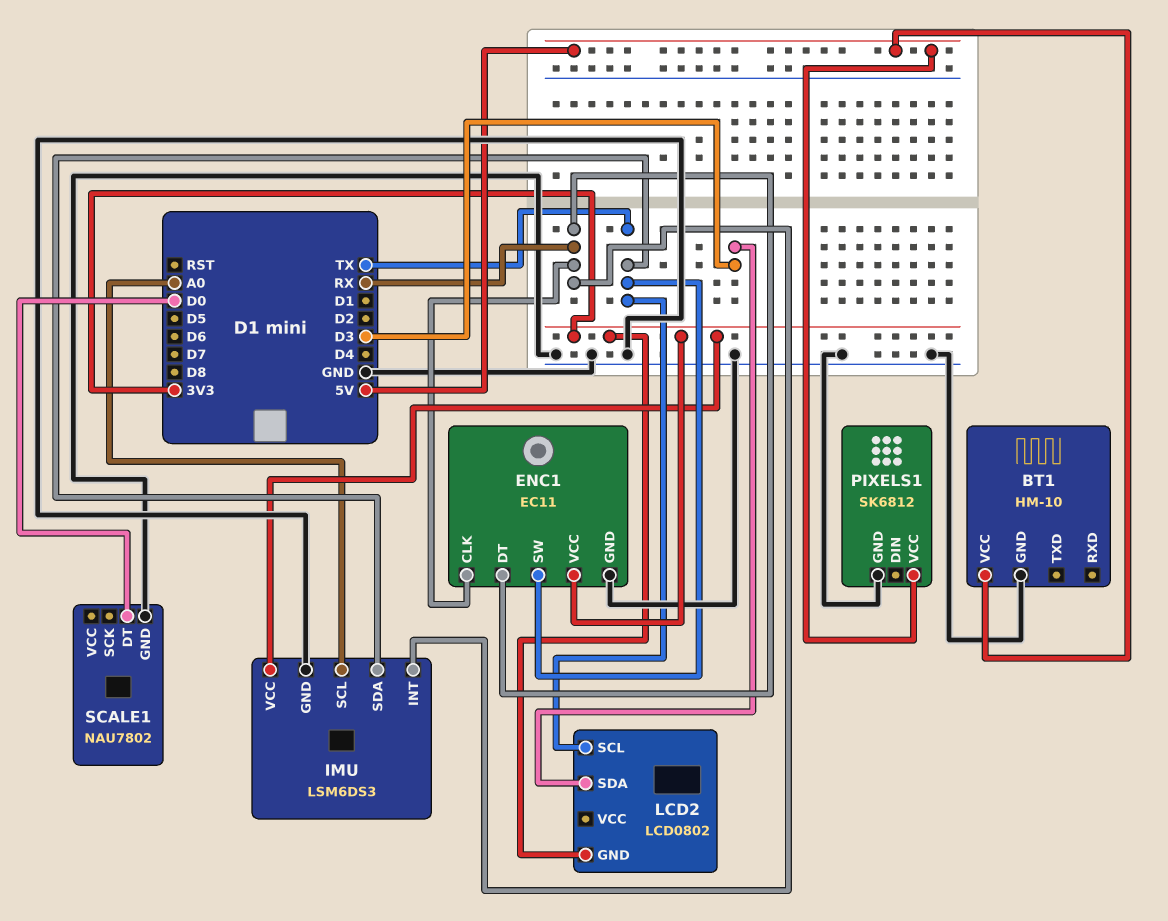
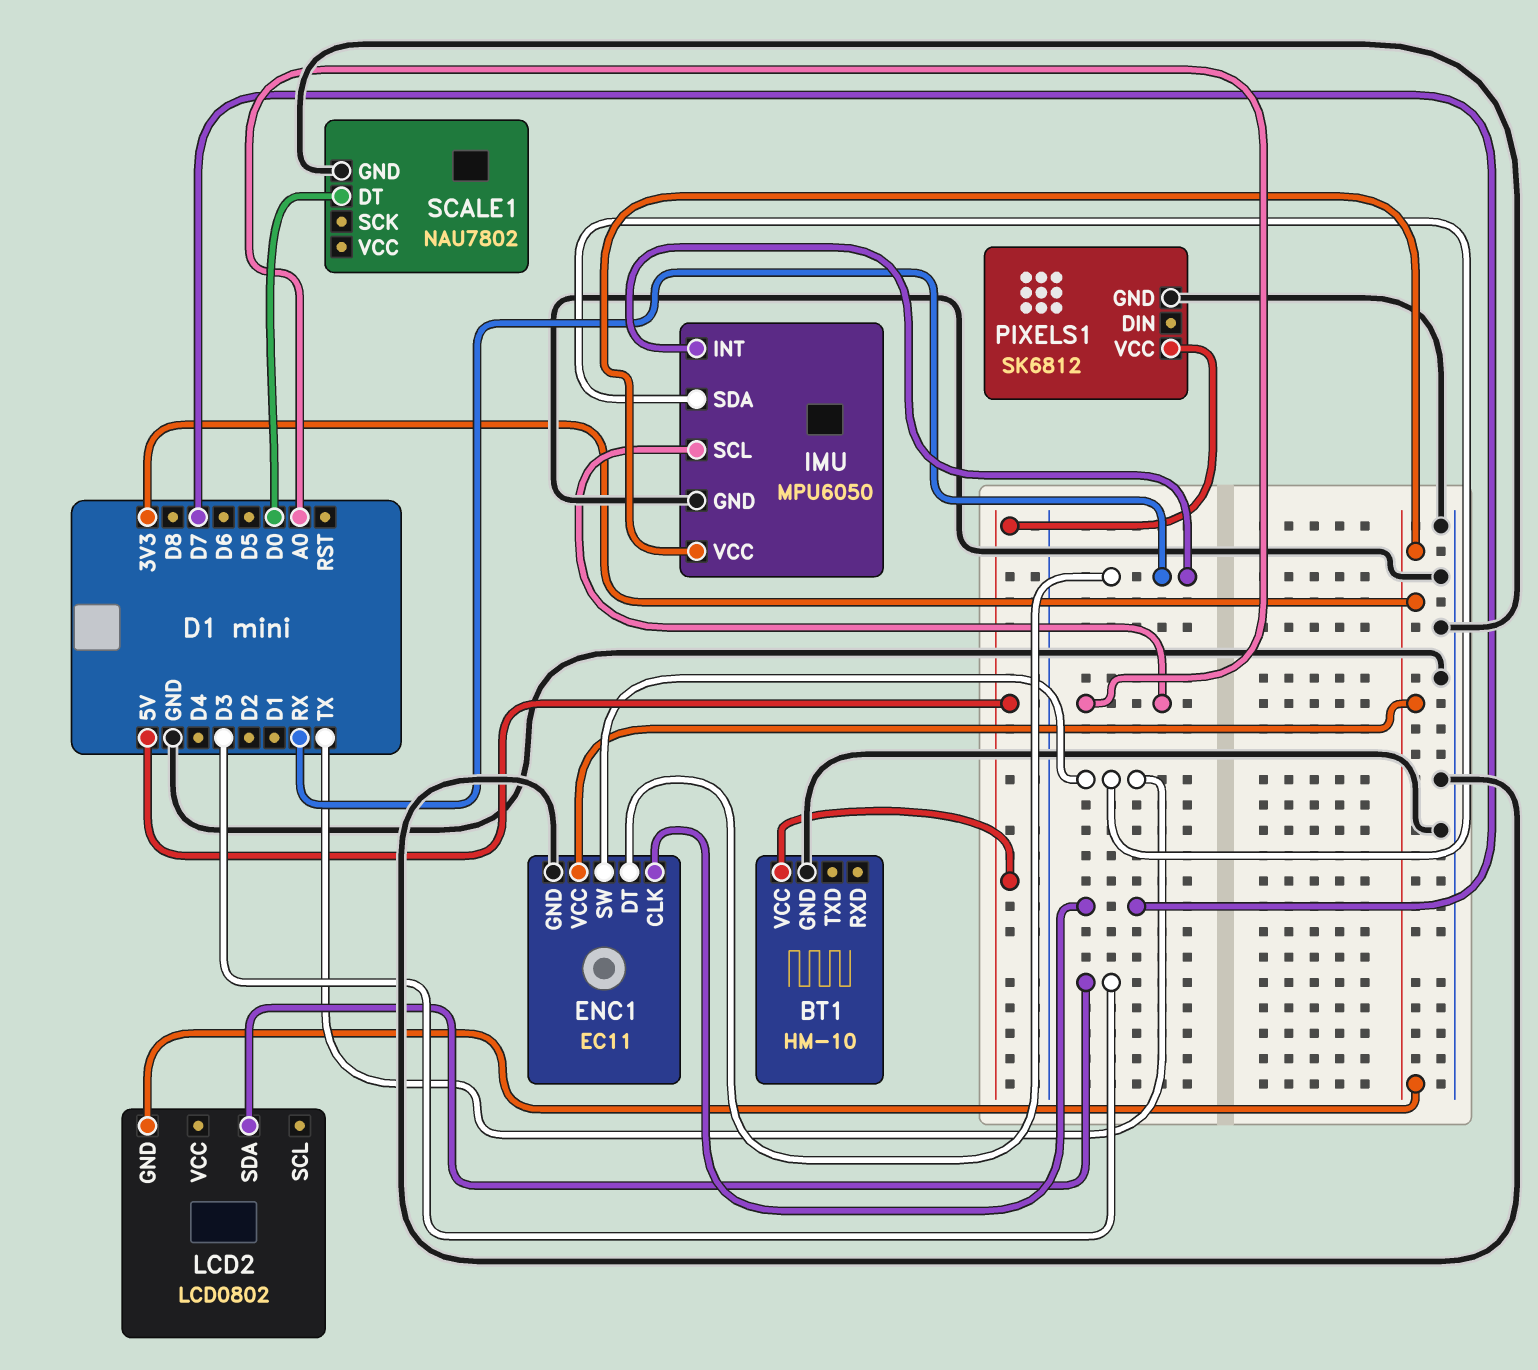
ENC1 pin CLK: RX -> D7
IMU: LSM6DS3 -> MPU6050
LCD2 pin SCL: TX -> none

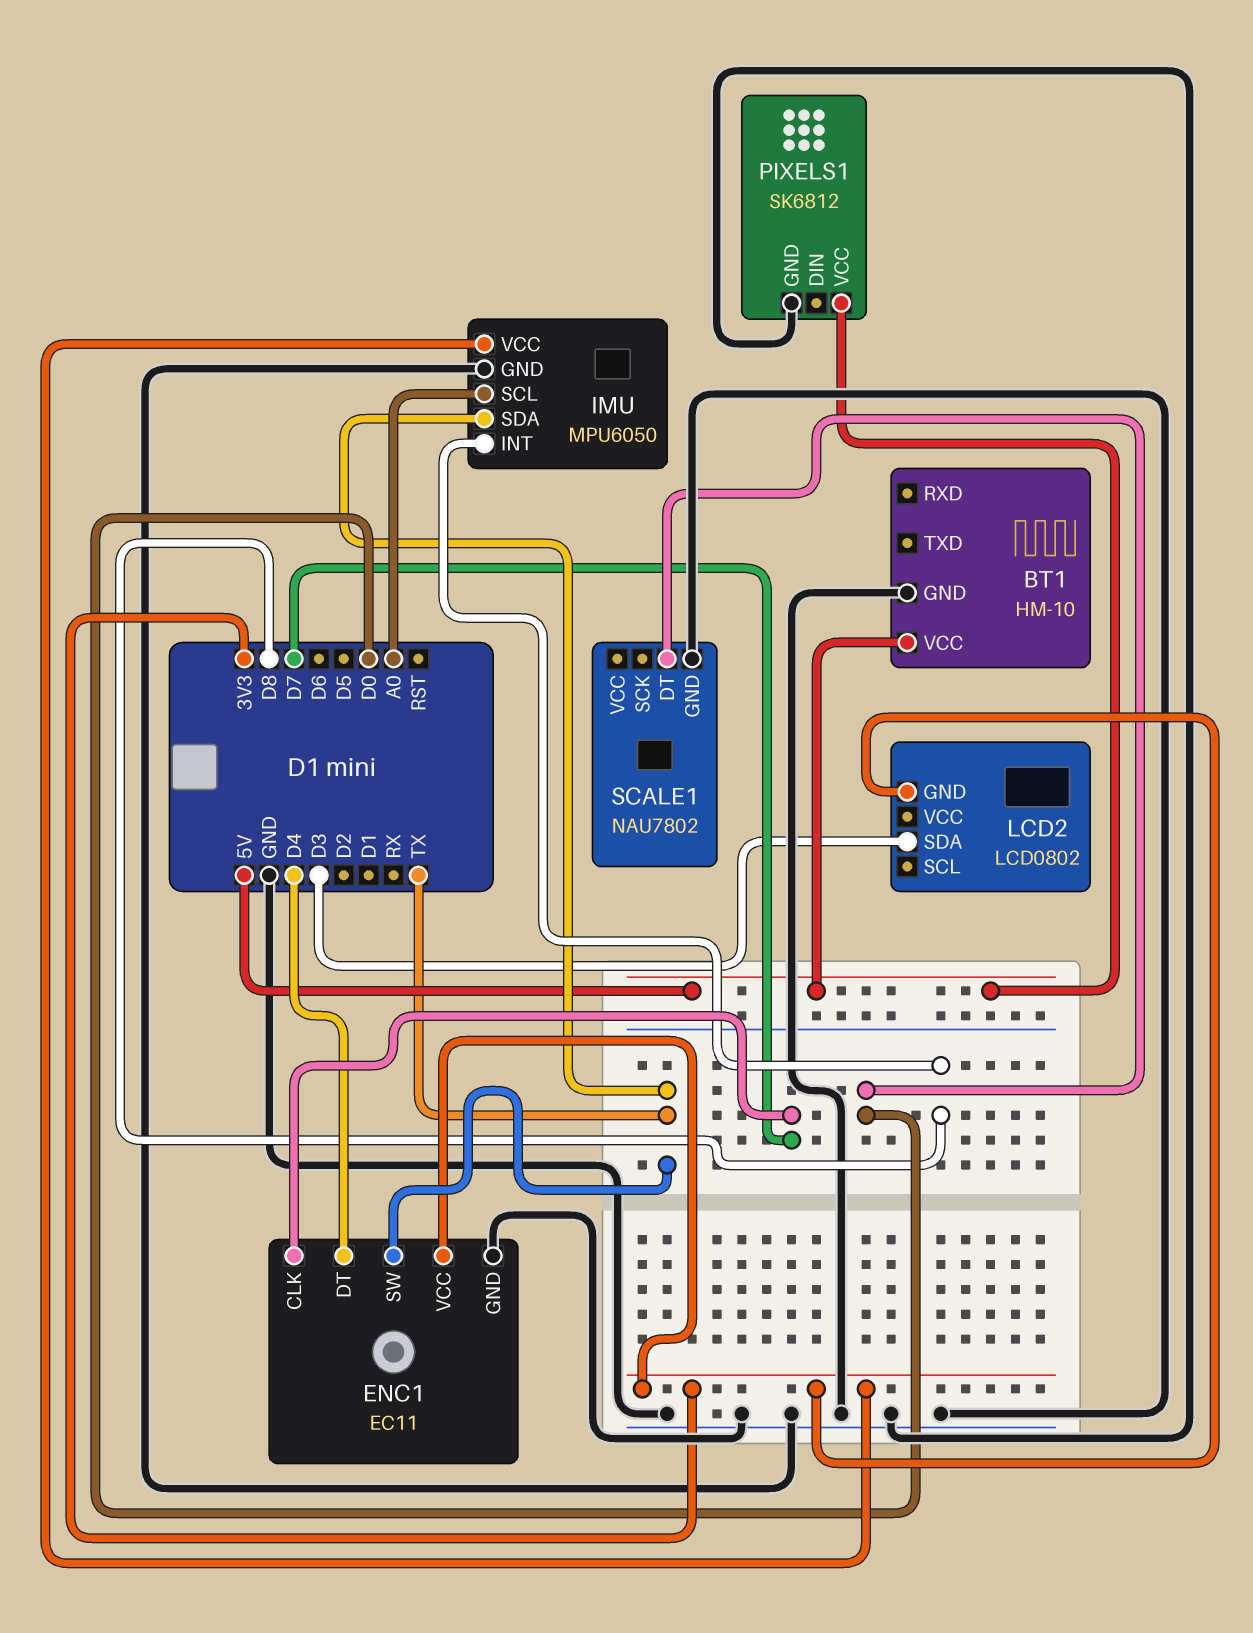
ENC1 pin DT: RX -> D4
IMU pin INT: RX -> D8

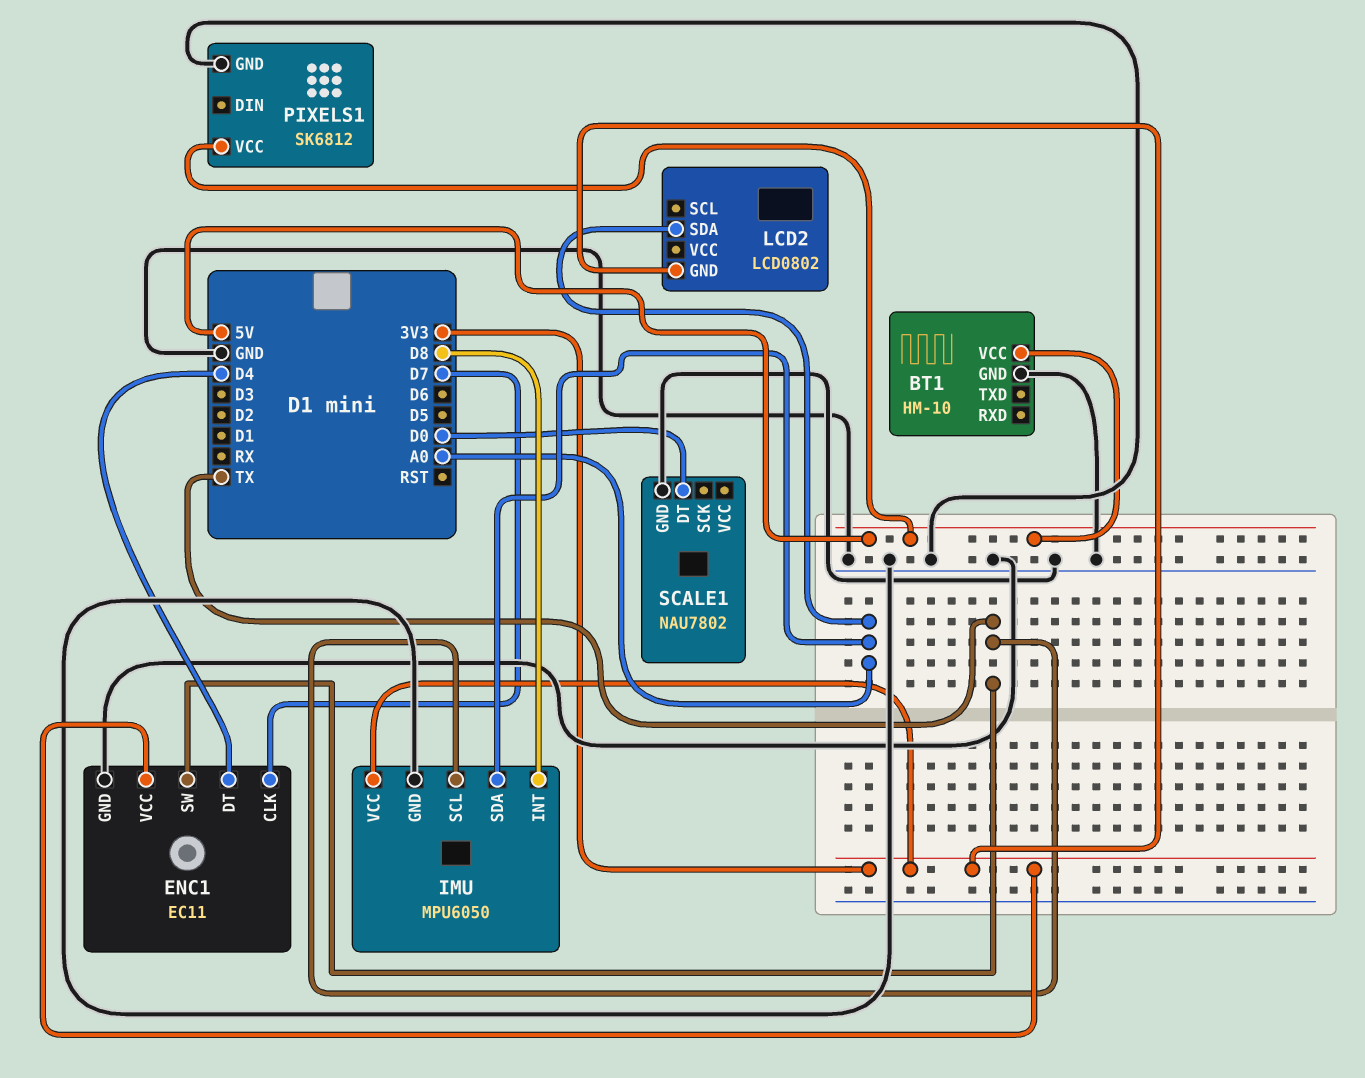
IMU pin SCL: A0 -> TX
IMU pin SDA: TX -> A0
LCD2 pin SDA: D3 -> A0

